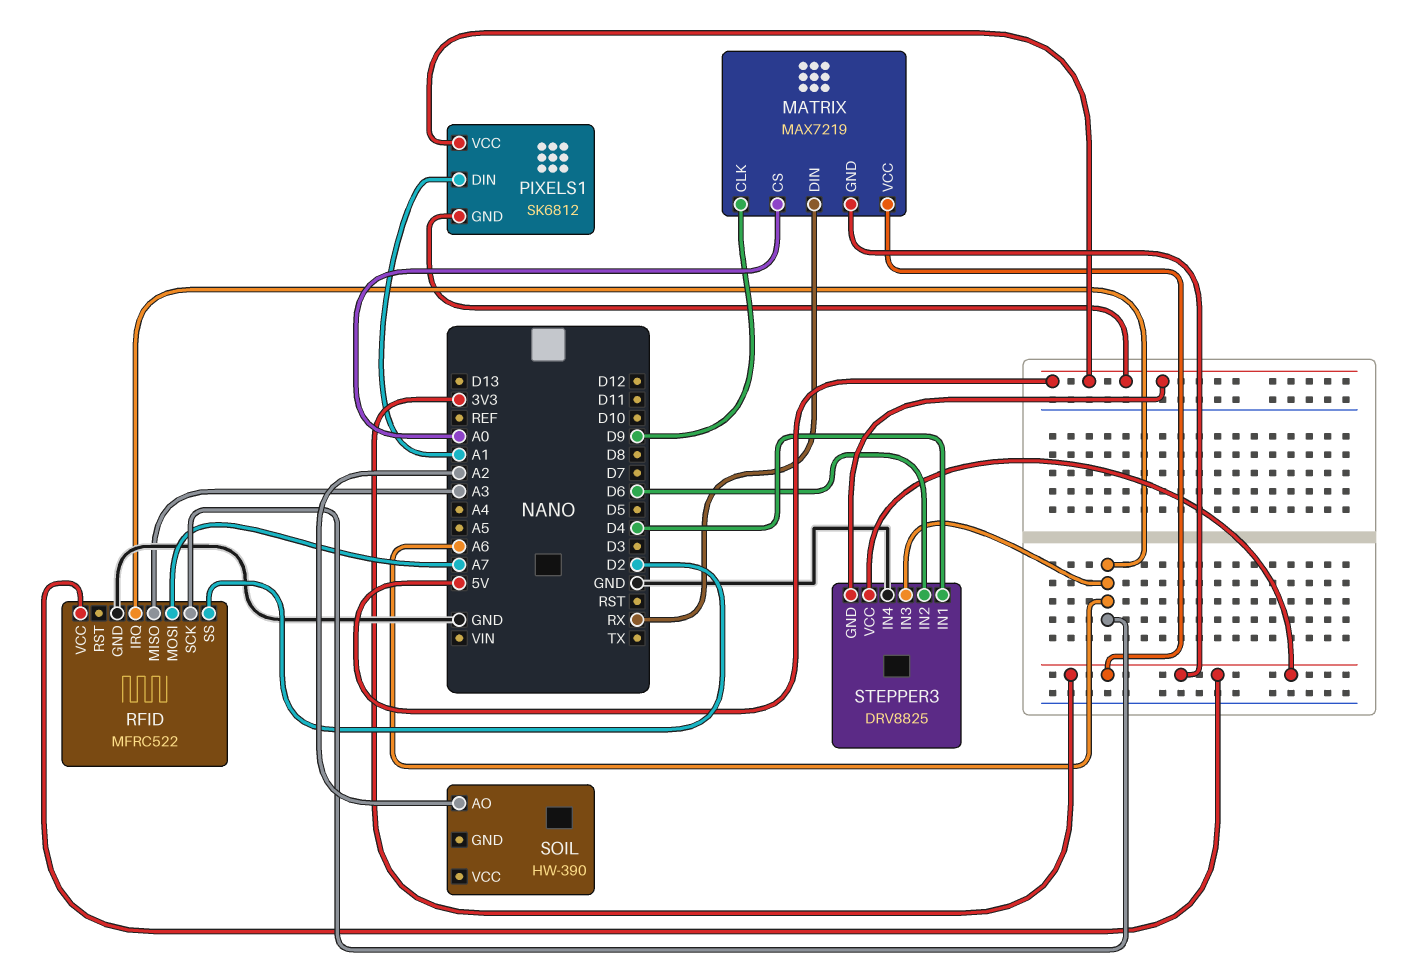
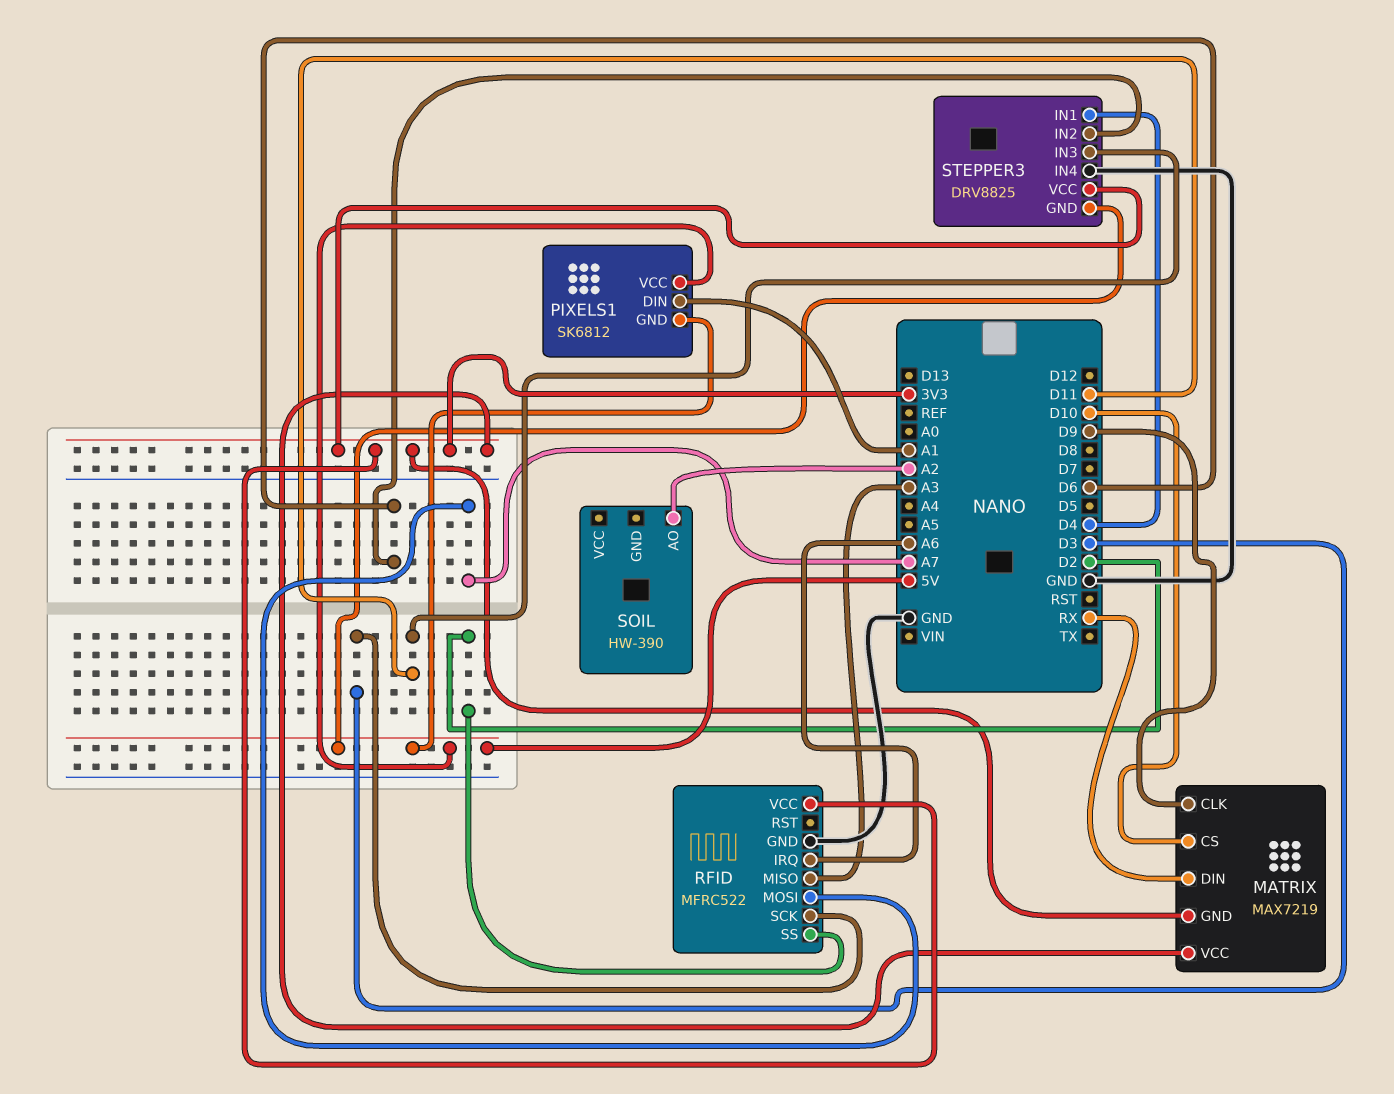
MATRIX pin CS: A0 -> D10
RFID pin SCK: A6 -> D3
STEPPER3 pin IN3: A6 -> D11

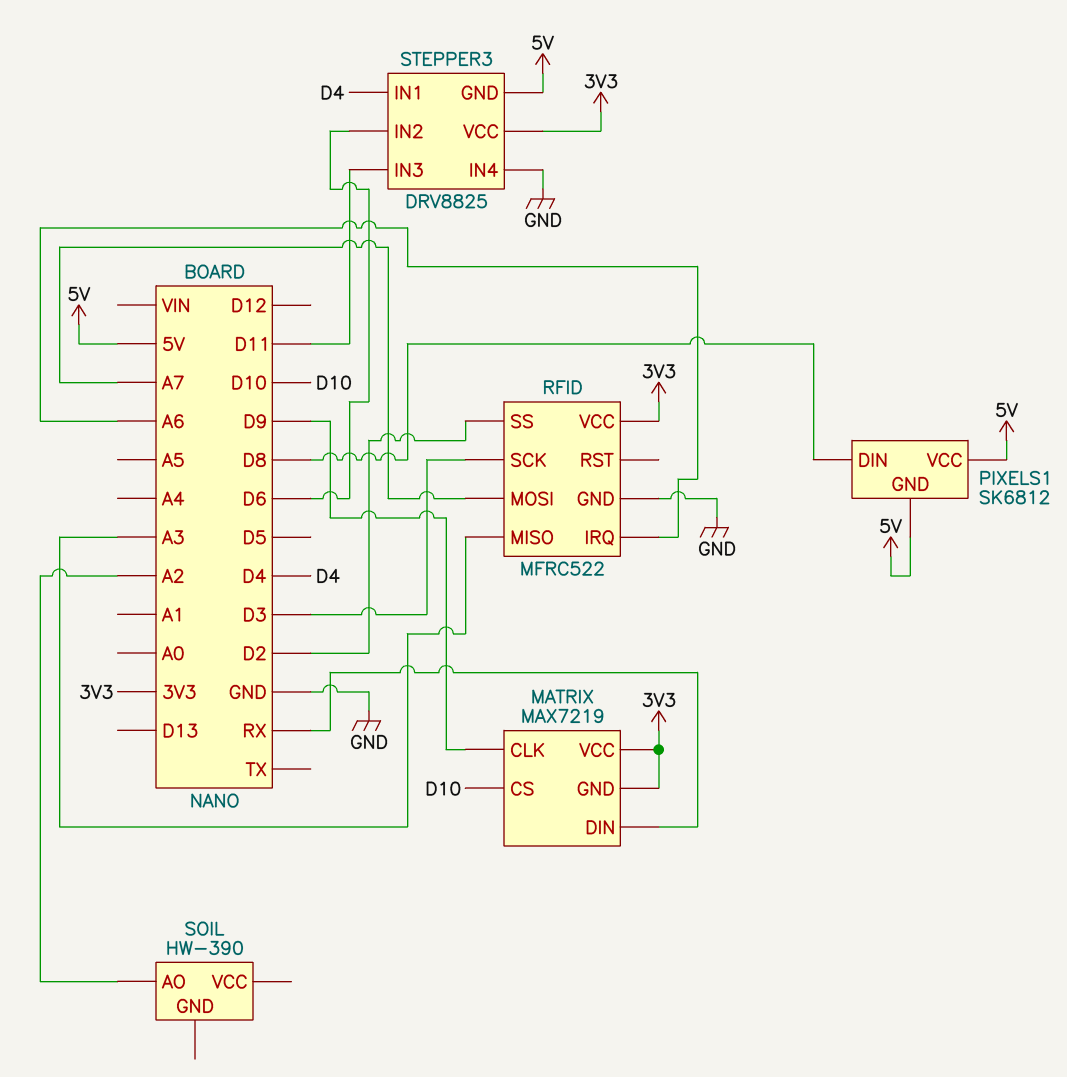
PIXELS1 pin DIN: A1 -> D8

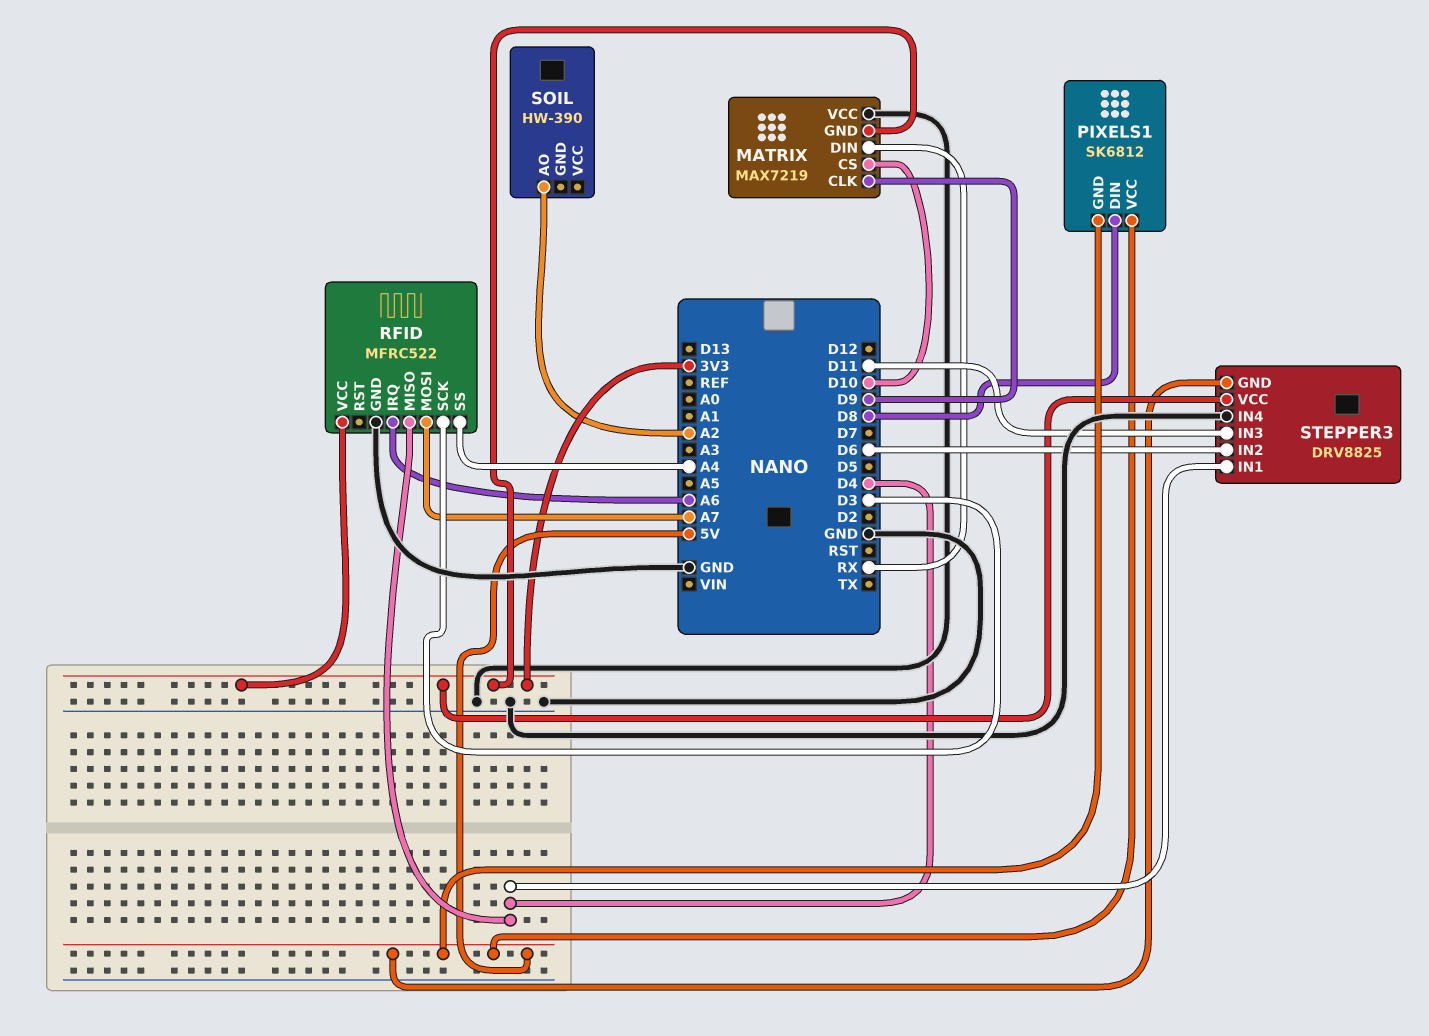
MATRIX pin VCC: 3V3 -> GND
RFID pin MISO: A3 -> D4
RFID pin SS: D2 -> A4

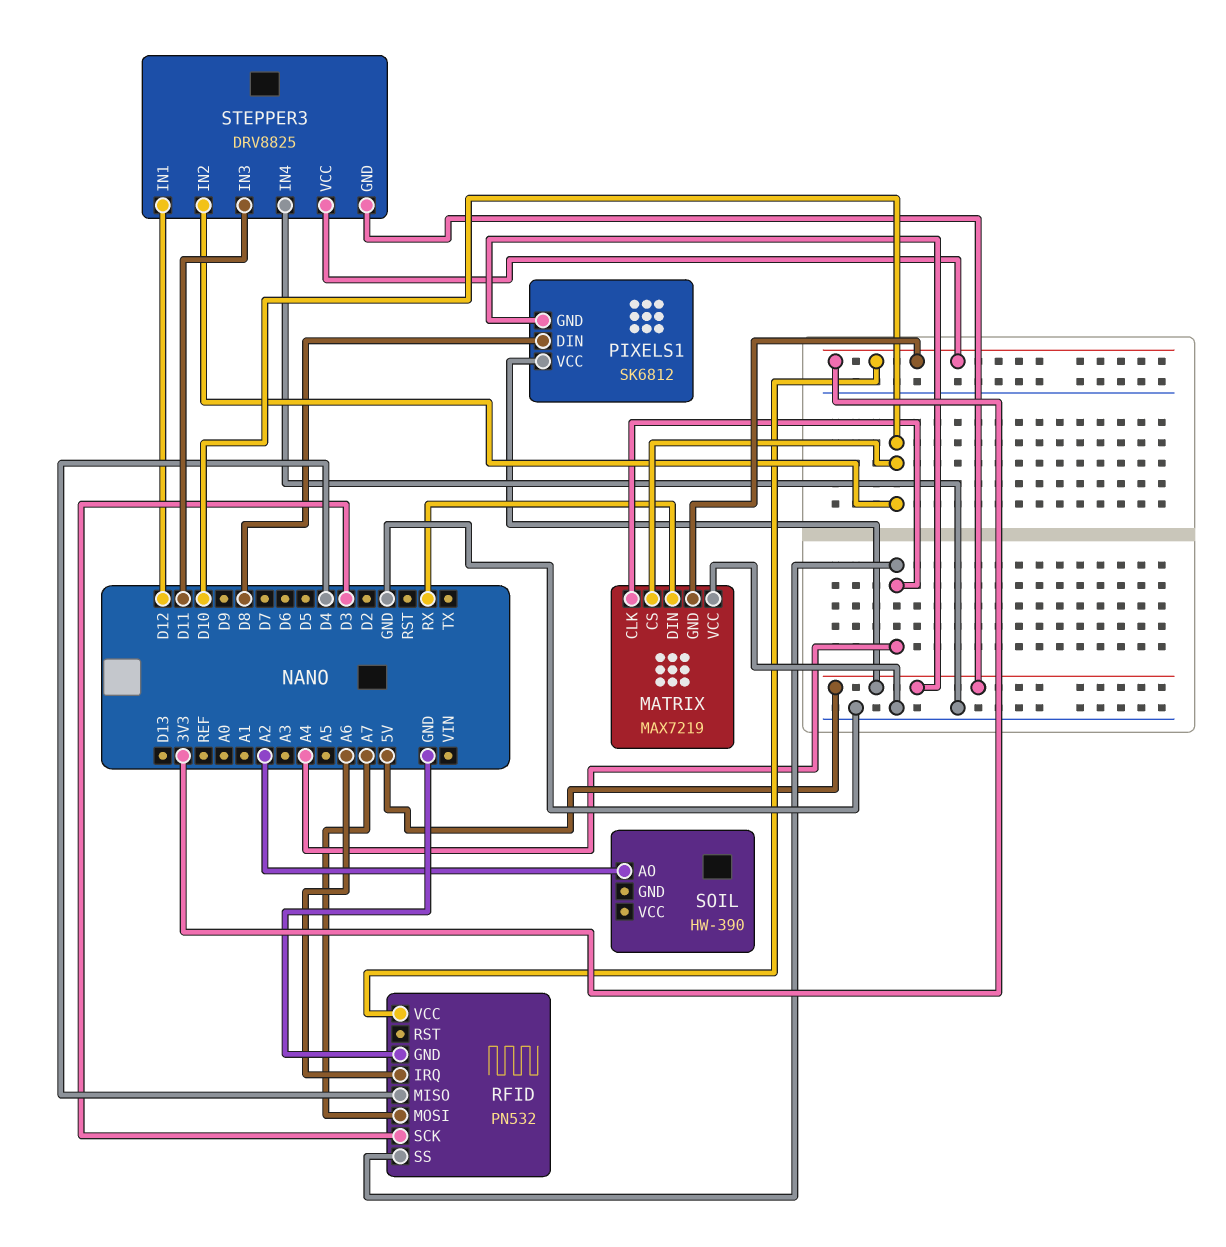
MATRIX pin CLK: D9 -> A4
RFID: MFRC522 -> PN532
STEPPER3 pin IN1: D4 -> D12
STEPPER3 pin IN2: D6 -> D10

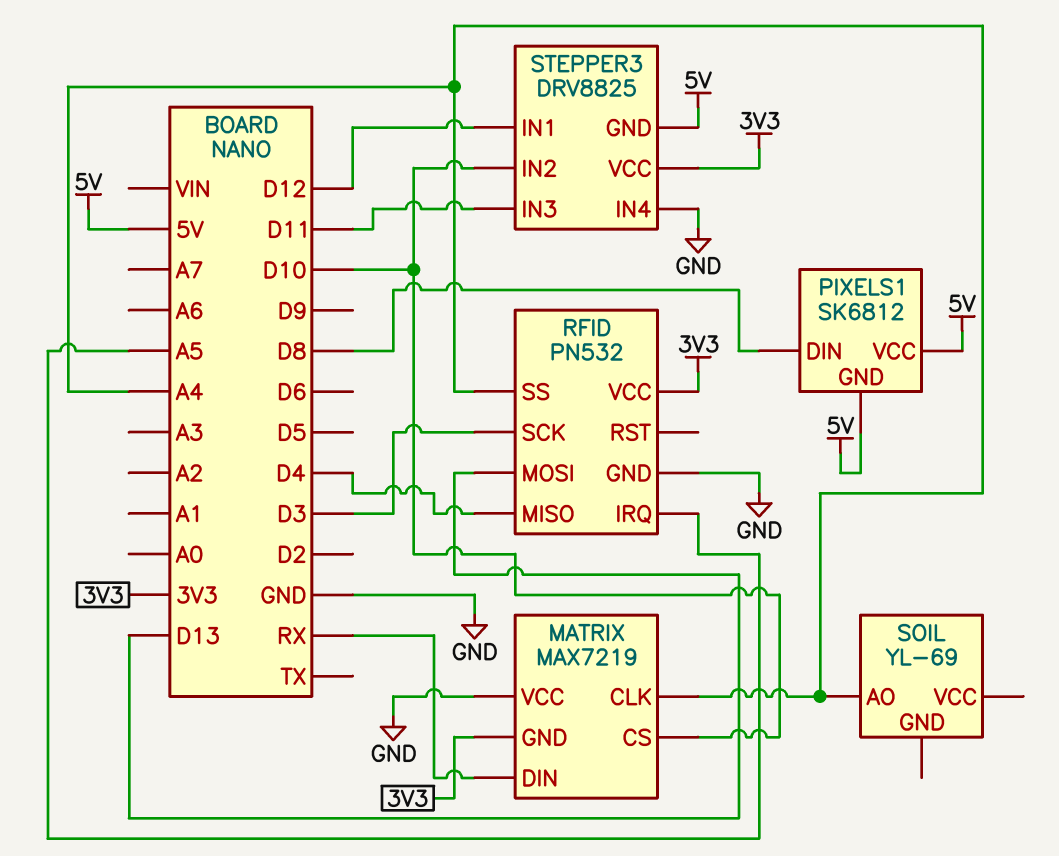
RFID pin IRQ: A6 -> A5
RFID pin MOSI: A7 -> D13
SOIL: HW-390 -> YL-69
SOIL pin AO: A2 -> A4

